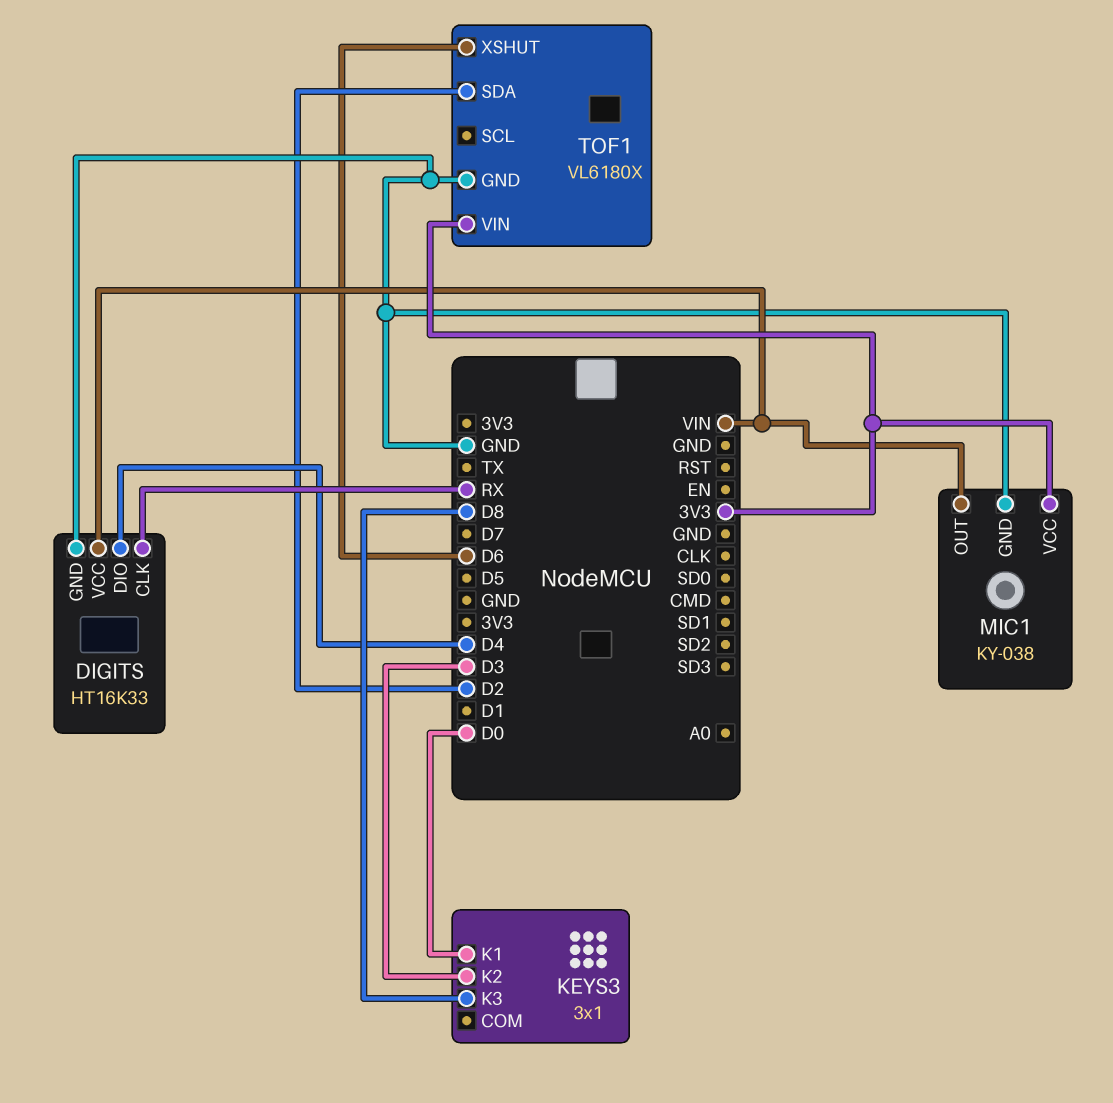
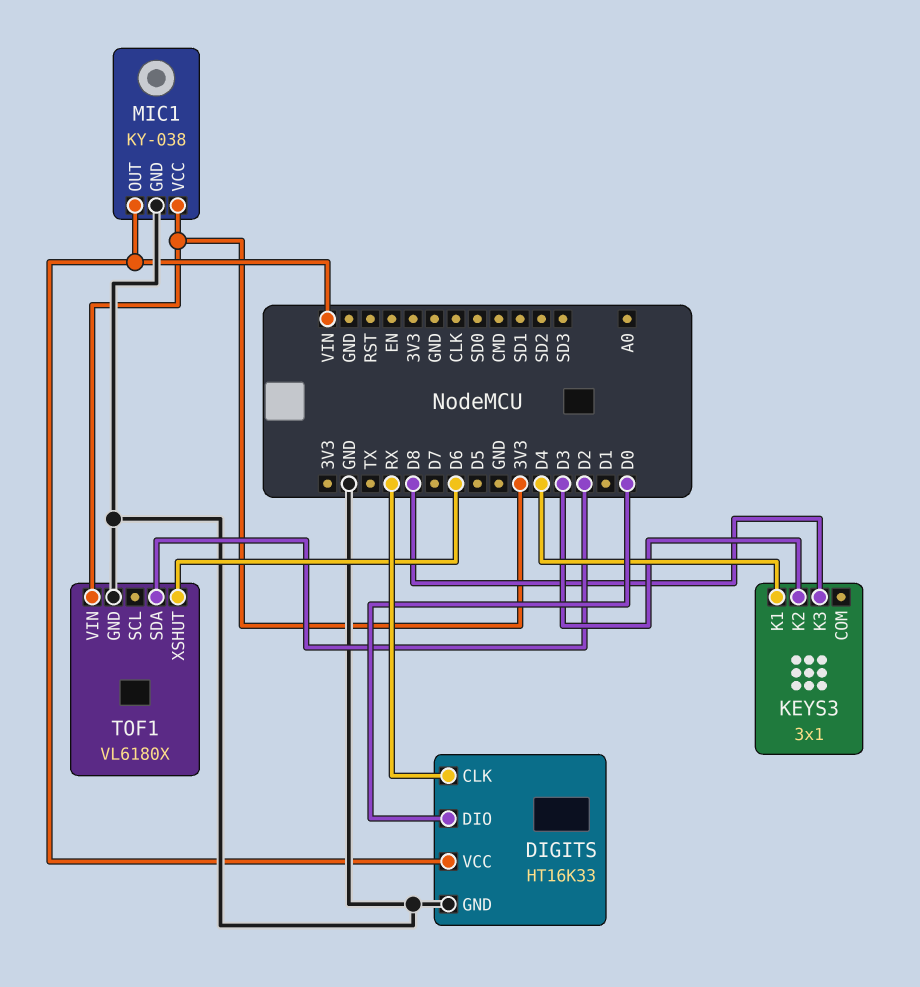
DIGITS pin DIO: D4 -> D0
KEYS3 pin K1: D0 -> D4

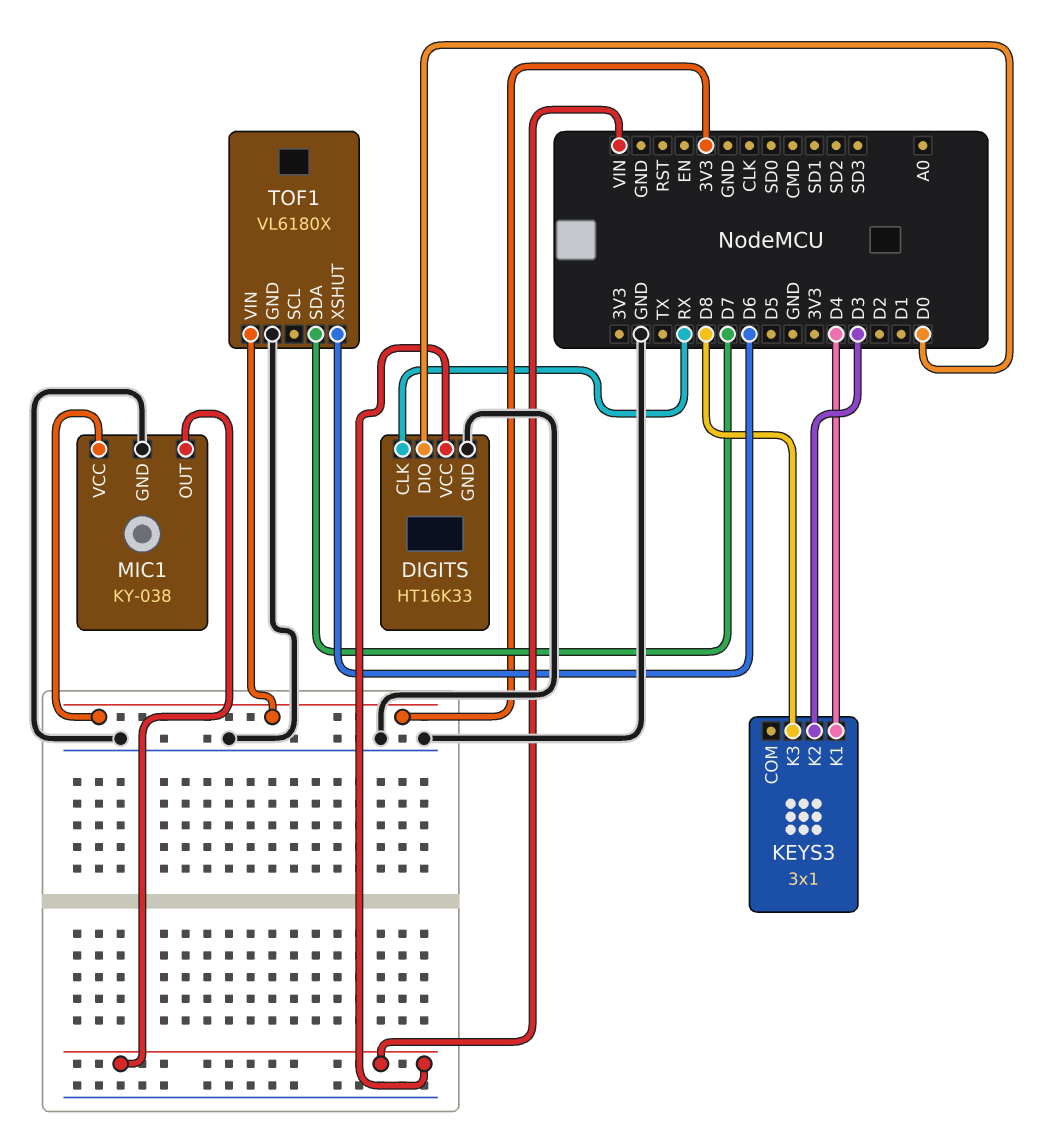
TOF1 pin SDA: D2 -> D7

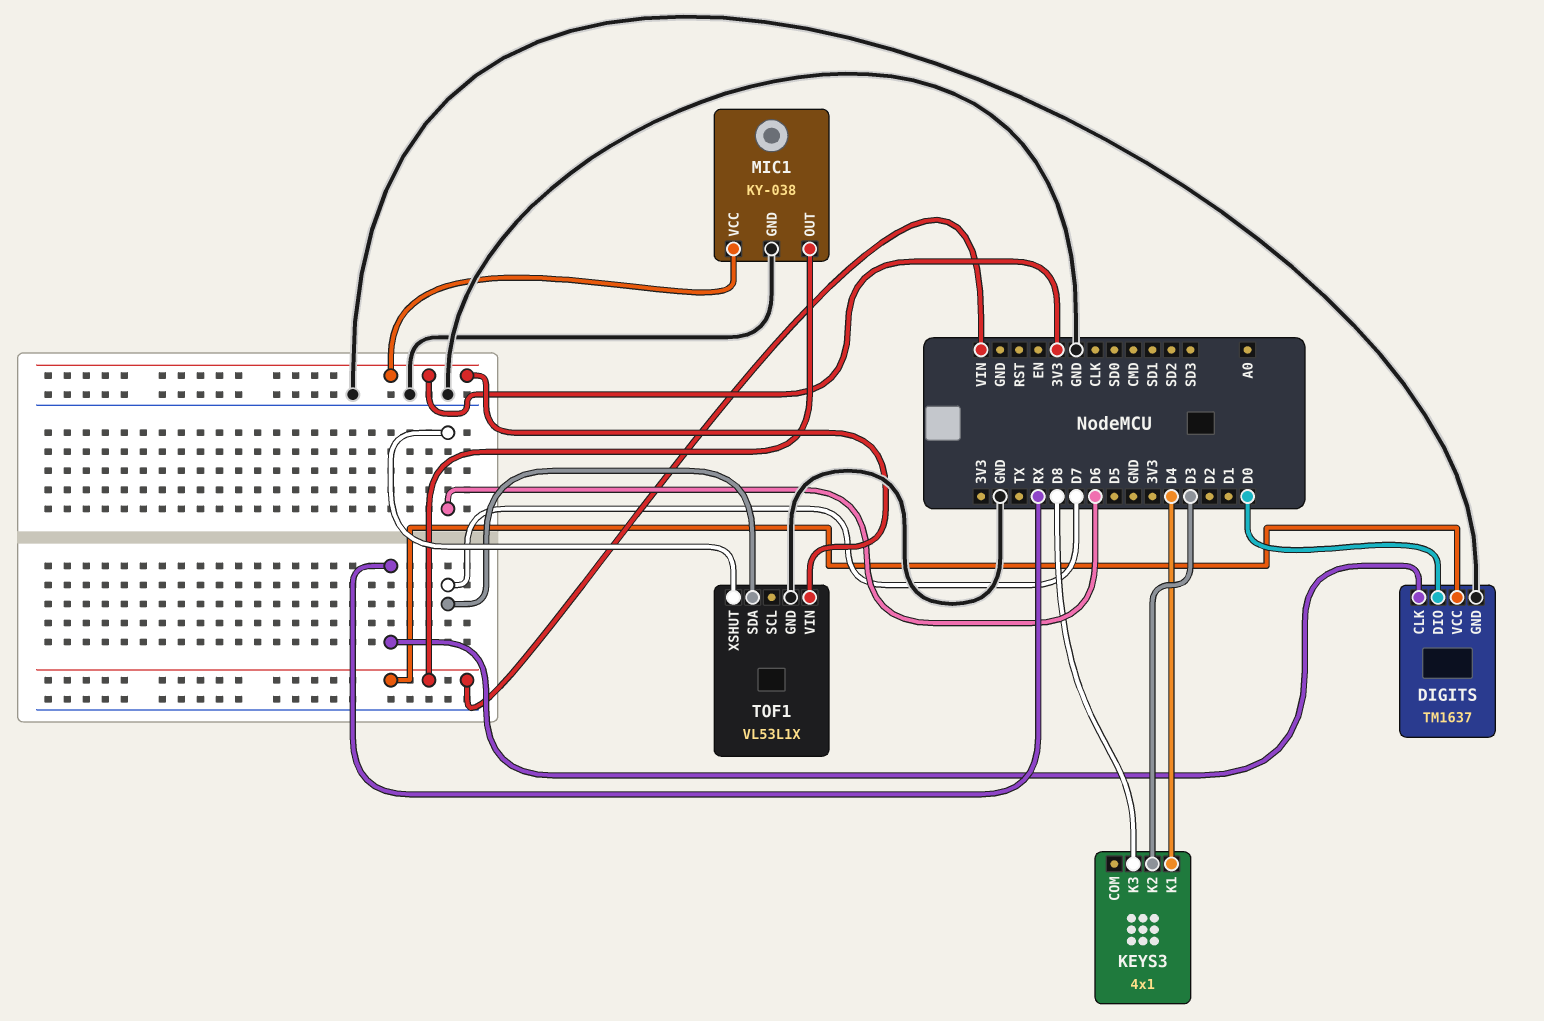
DIGITS: HT16K33 -> TM1637
KEYS3: 3x1 -> 4x1
TOF1: VL6180X -> VL53L1X

